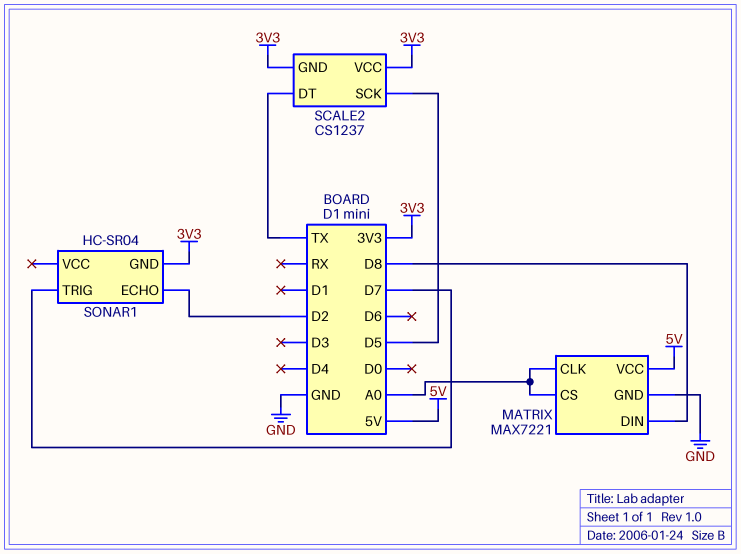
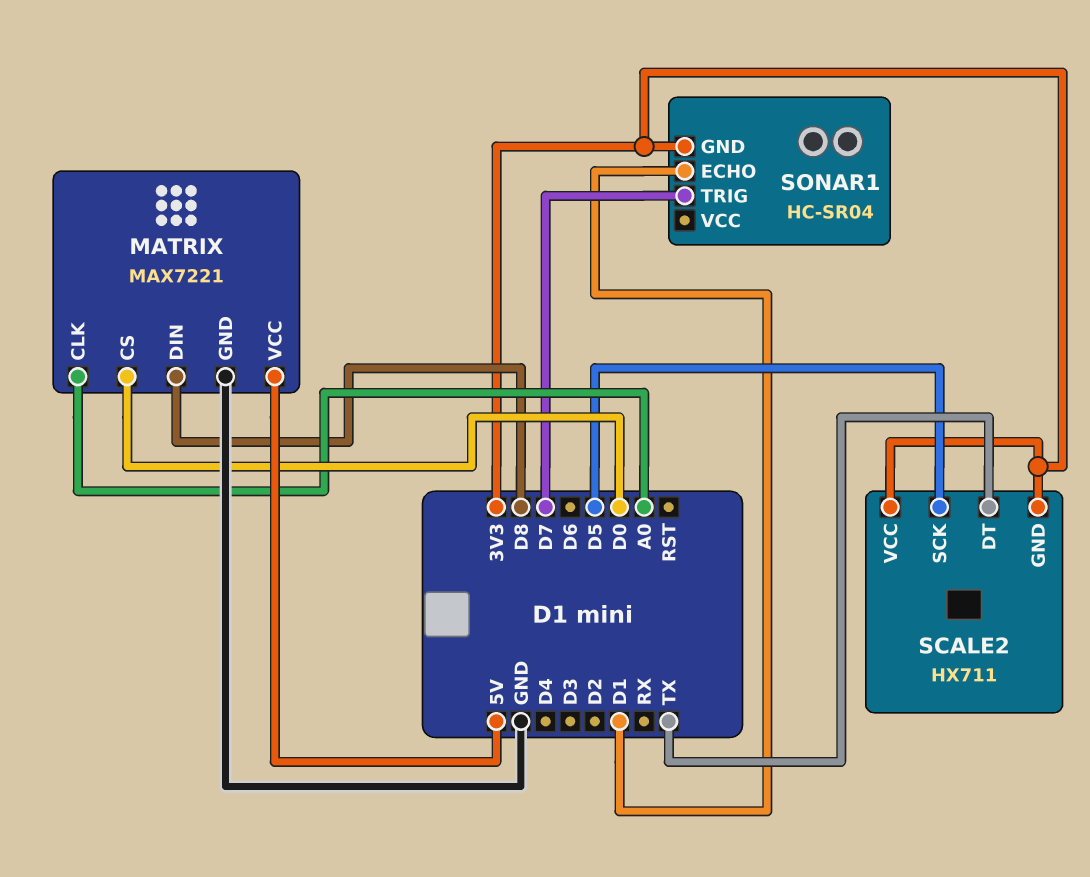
MATRIX pin CS: A0 -> D0
SCALE2: CS1237 -> HX711
SONAR1 pin ECHO: D2 -> D1

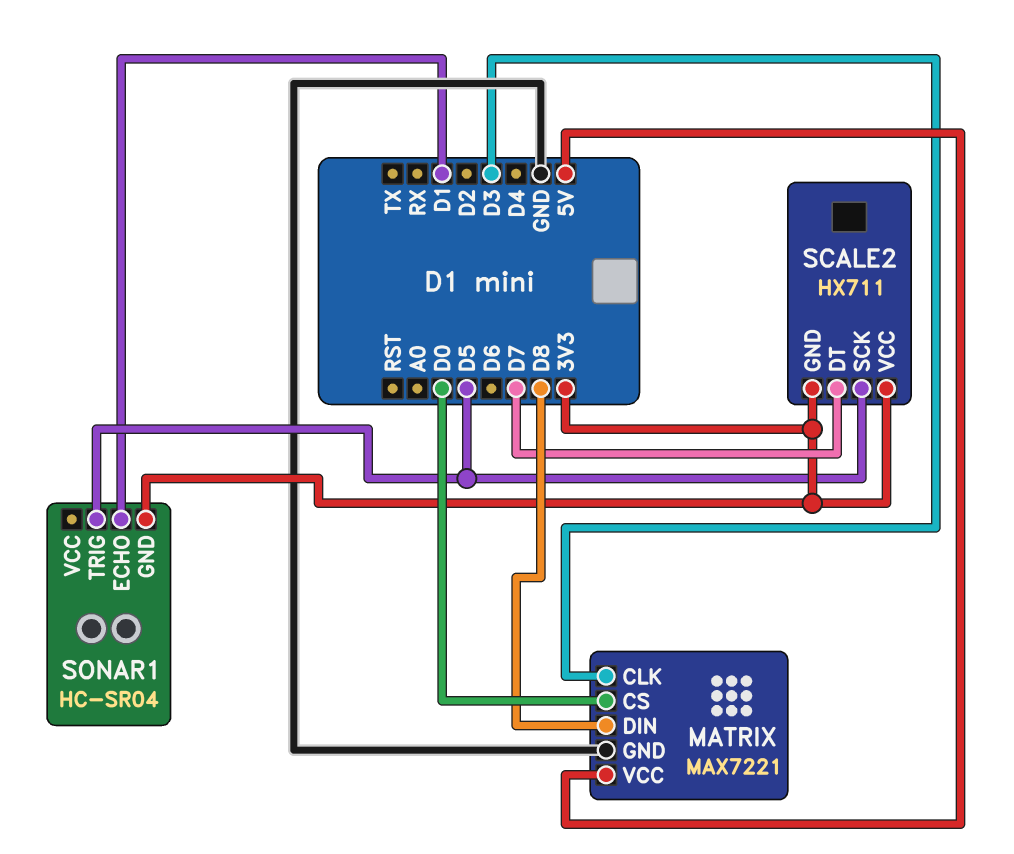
MATRIX pin CLK: A0 -> D3
SCALE2 pin DT: TX -> D7
SONAR1 pin TRIG: D7 -> D5

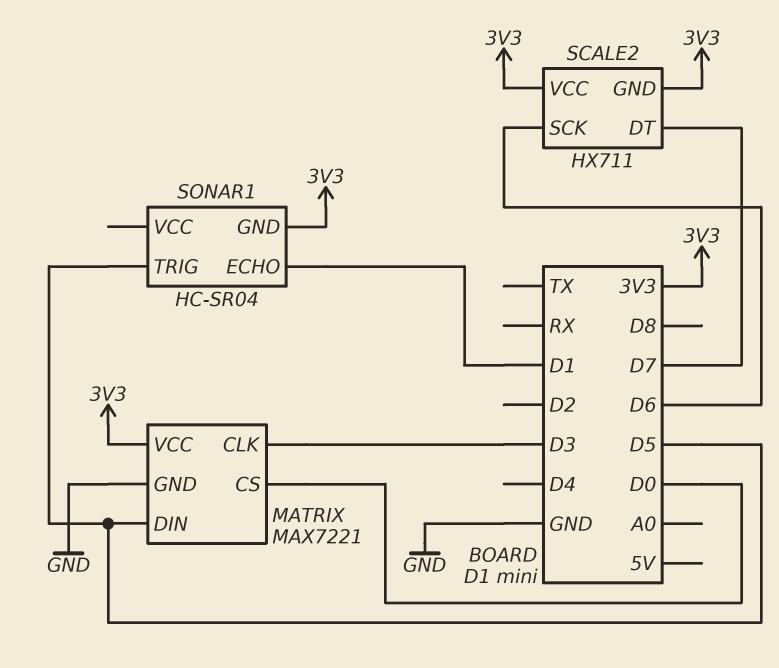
MATRIX pin DIN: D8 -> D5
MATRIX pin VCC: 5V -> 3V3
SCALE2 pin SCK: D5 -> D6

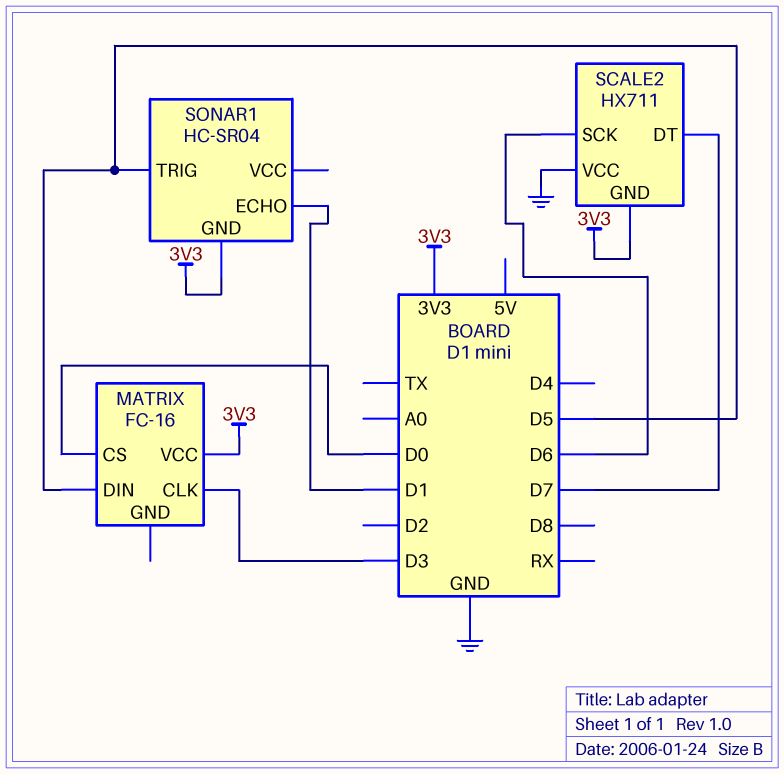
MATRIX: MAX7221 -> FC-16
MATRIX pin GND: GND -> none
SCALE2 pin VCC: 3V3 -> GND

